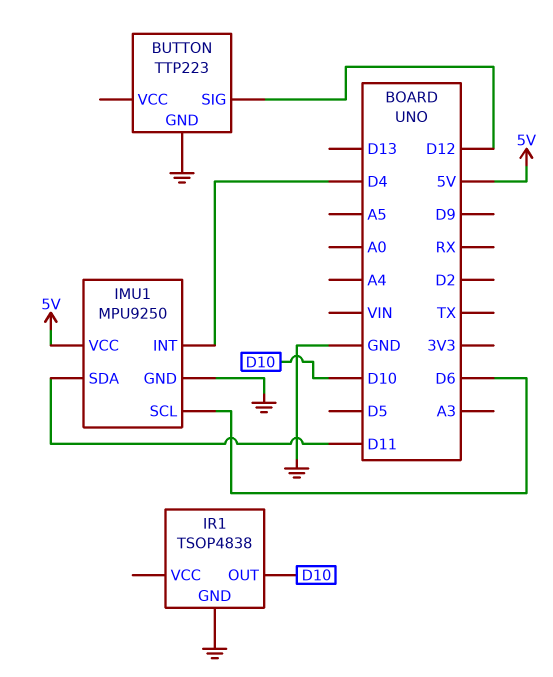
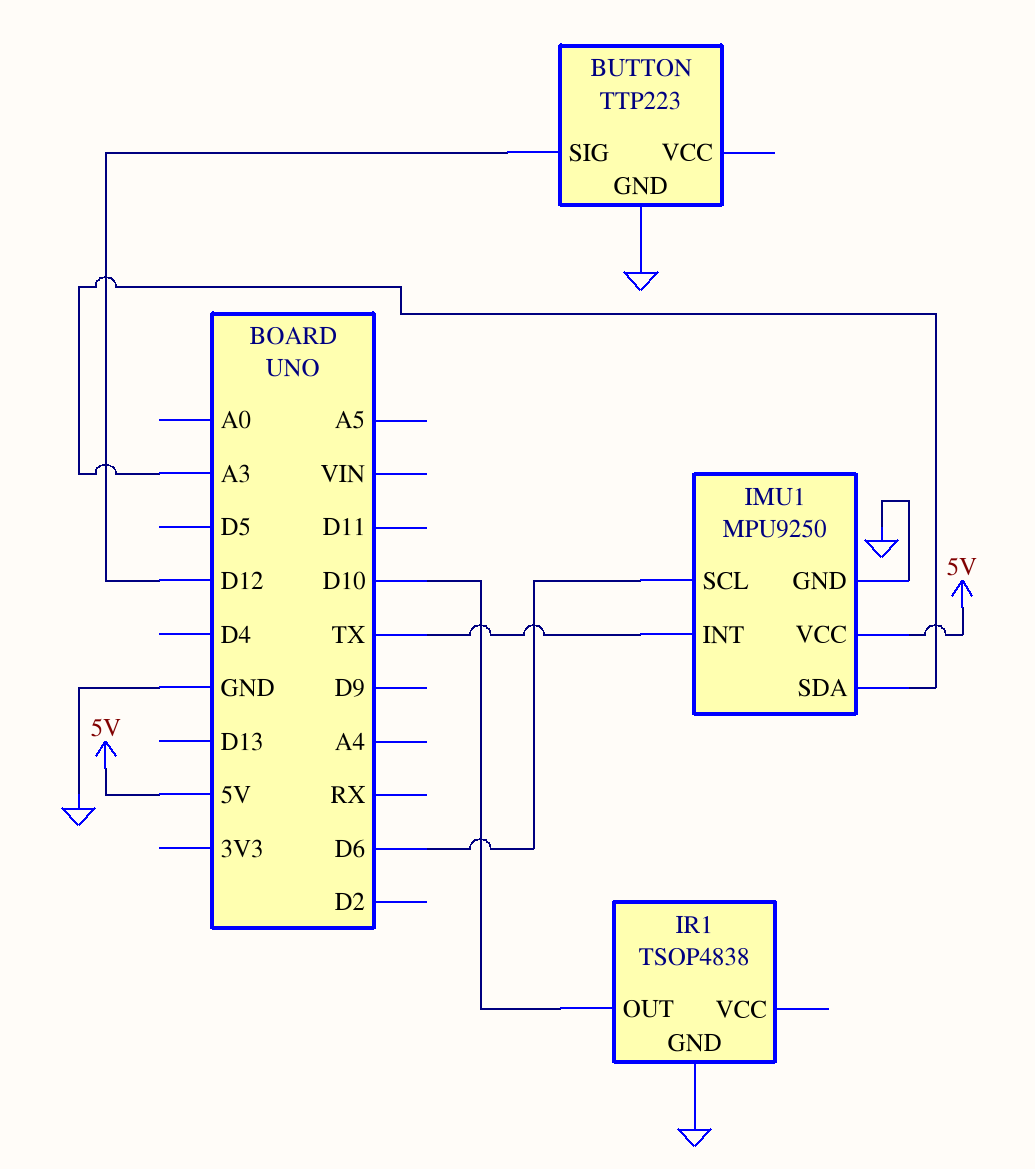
IMU1 pin INT: D4 -> TX
IMU1 pin SDA: D11 -> A3

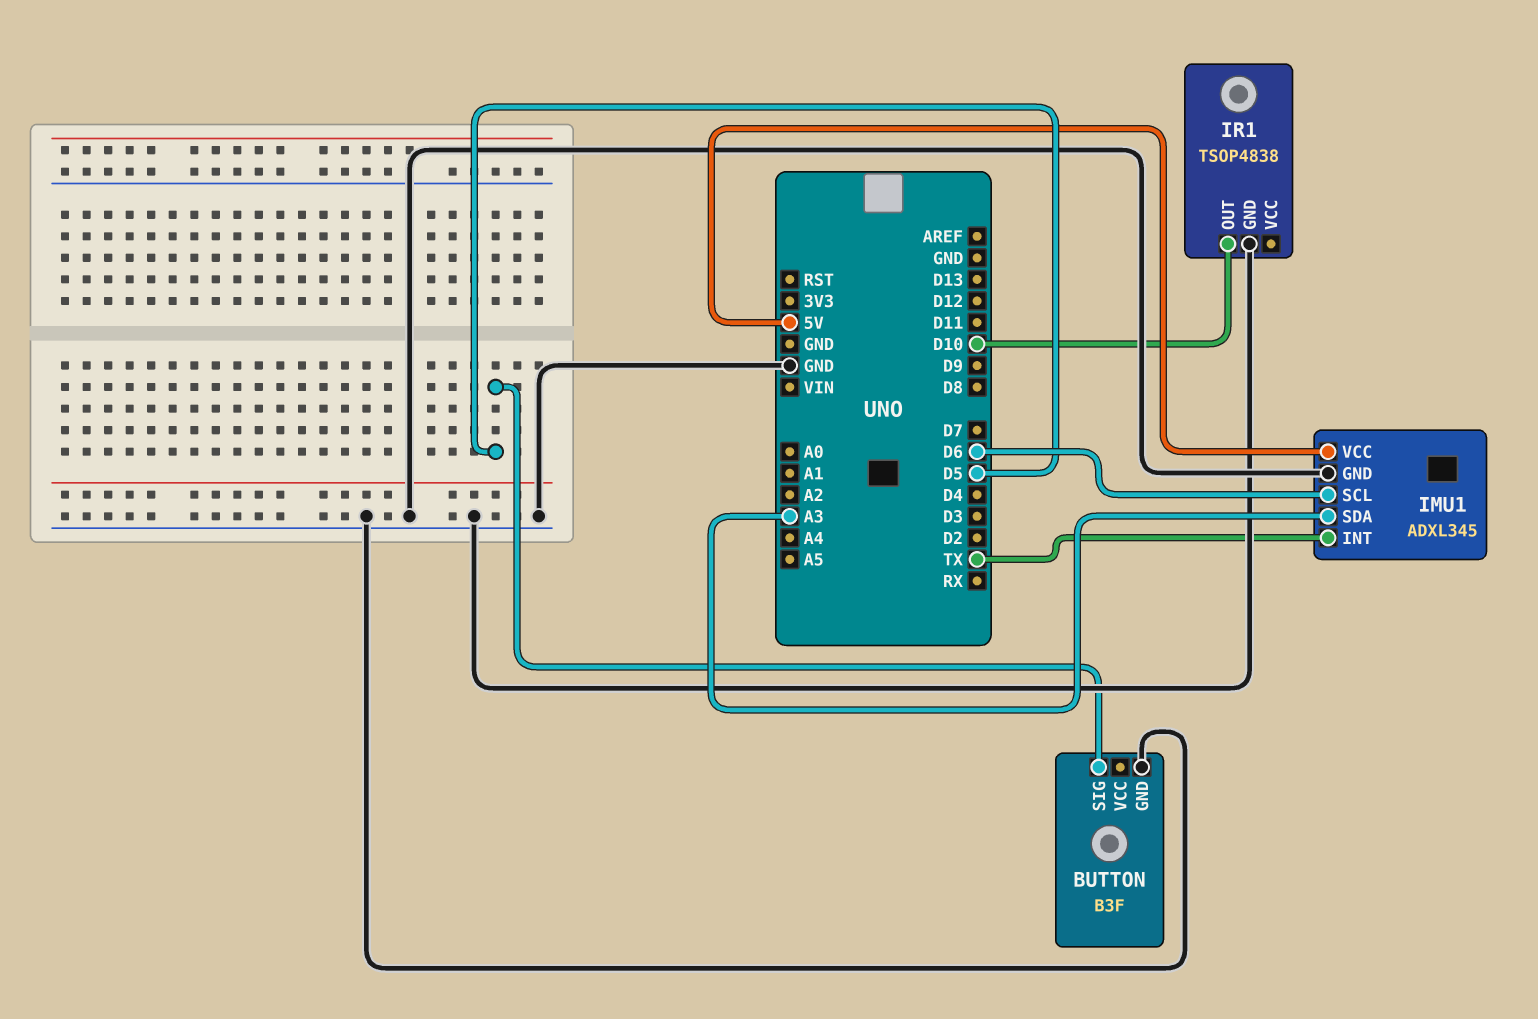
BUTTON: TTP223 -> B3F
BUTTON pin SIG: D12 -> D5
IMU1: MPU9250 -> ADXL345

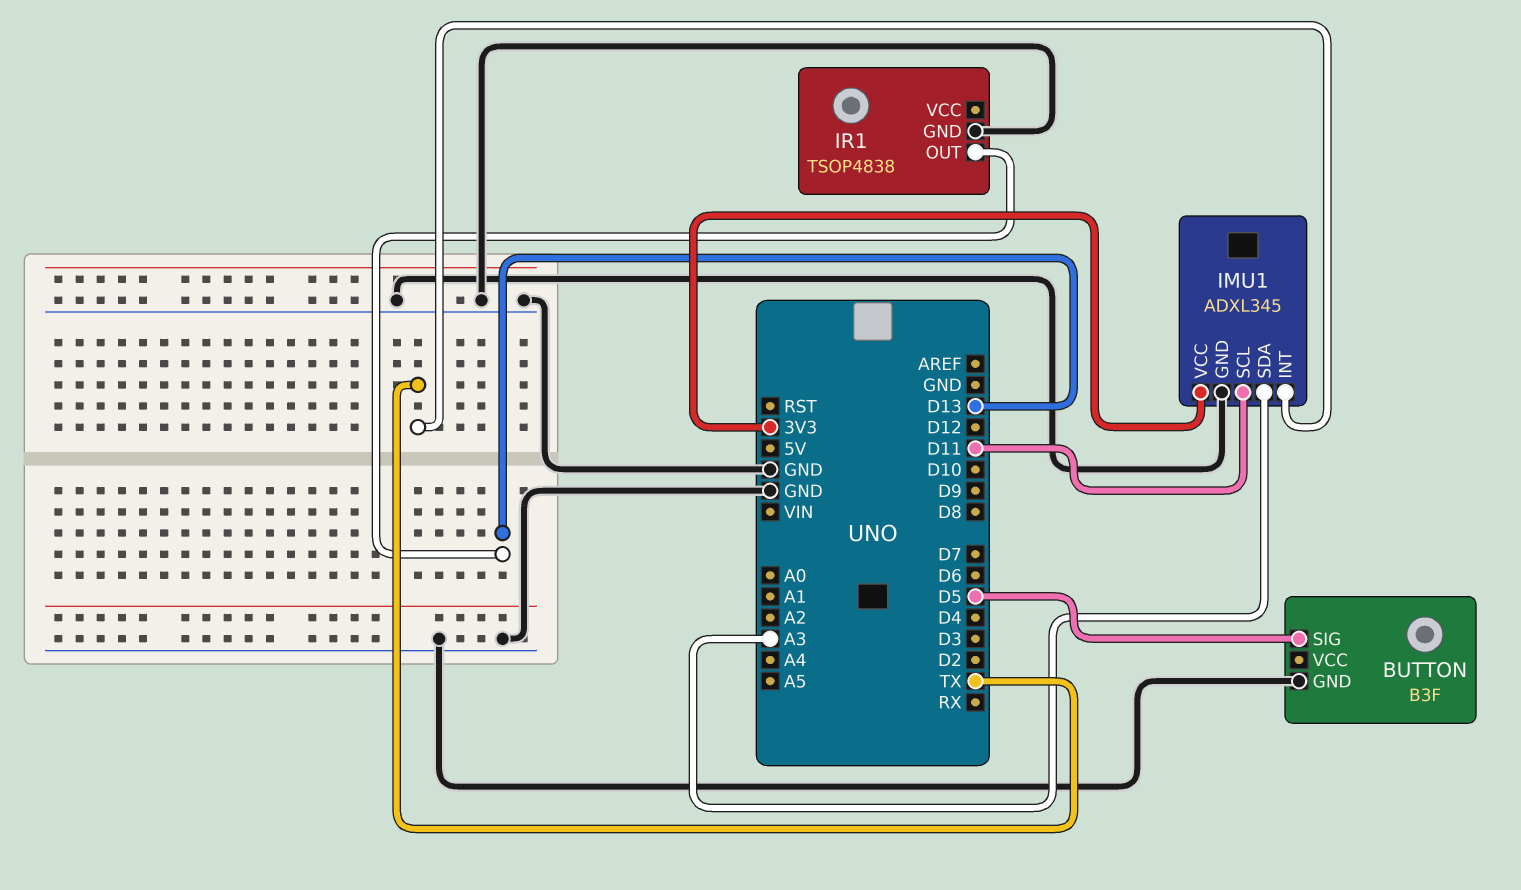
IMU1 pin SCL: D6 -> D11
IMU1 pin VCC: 5V -> 3V3
IR1 pin OUT: D10 -> D13

